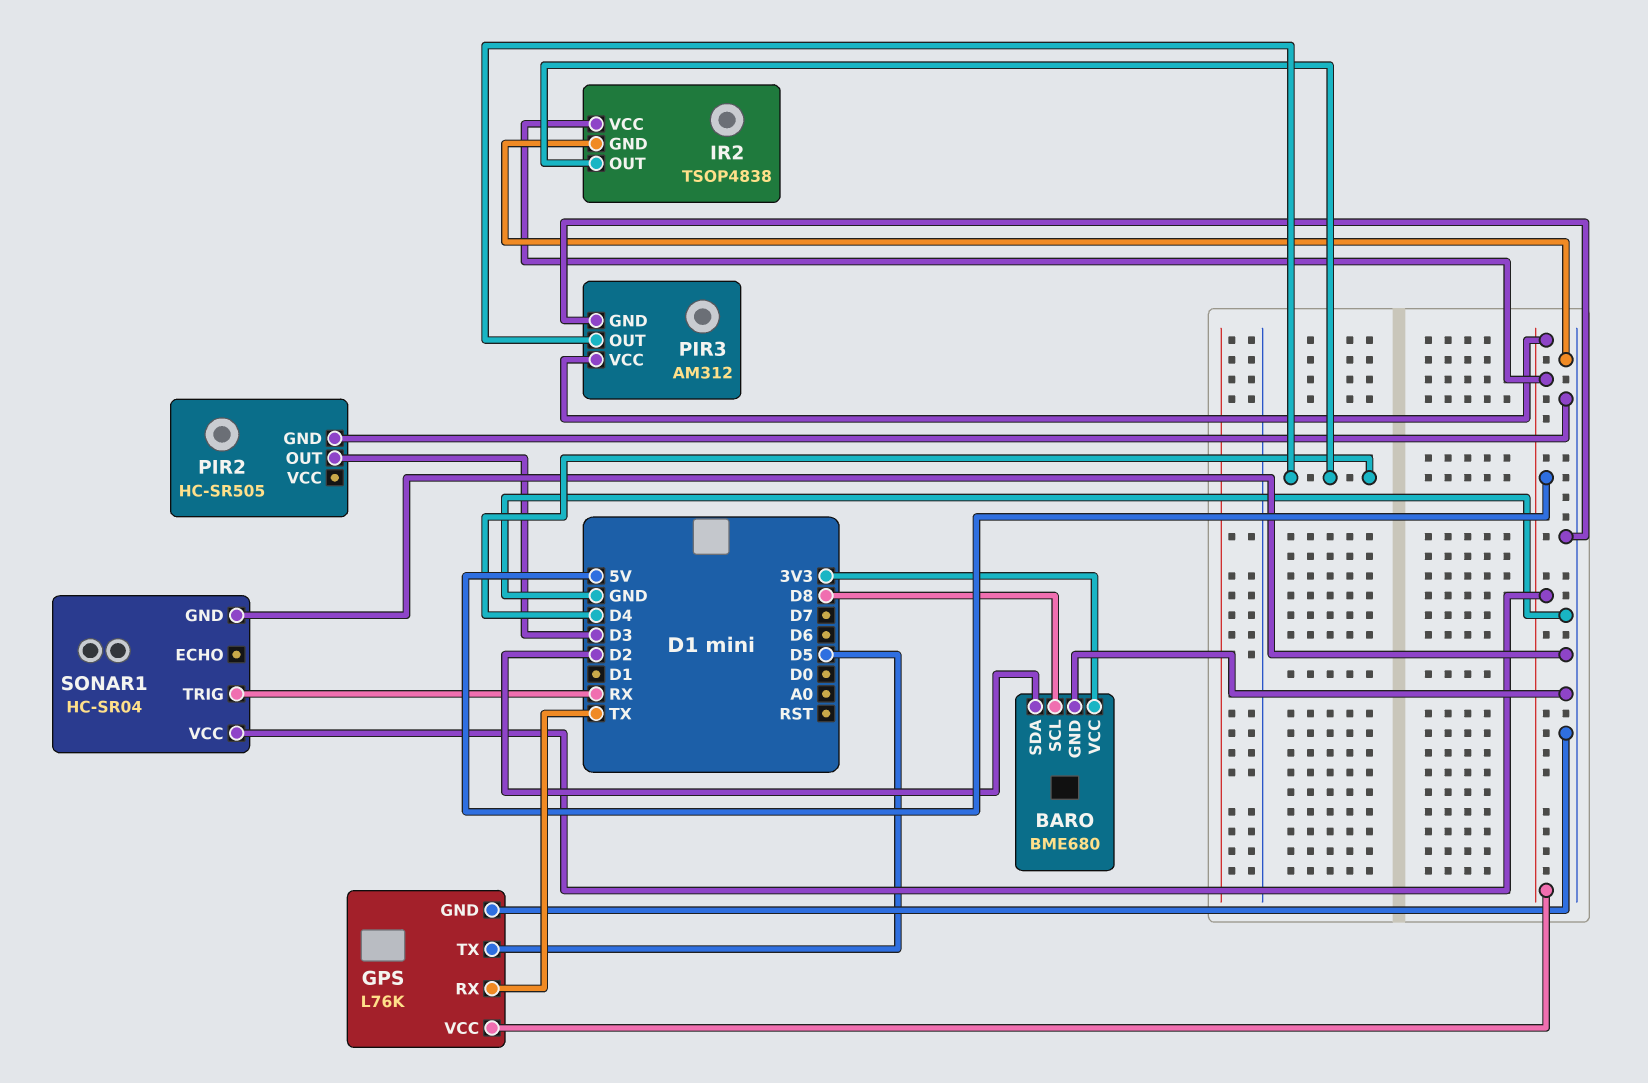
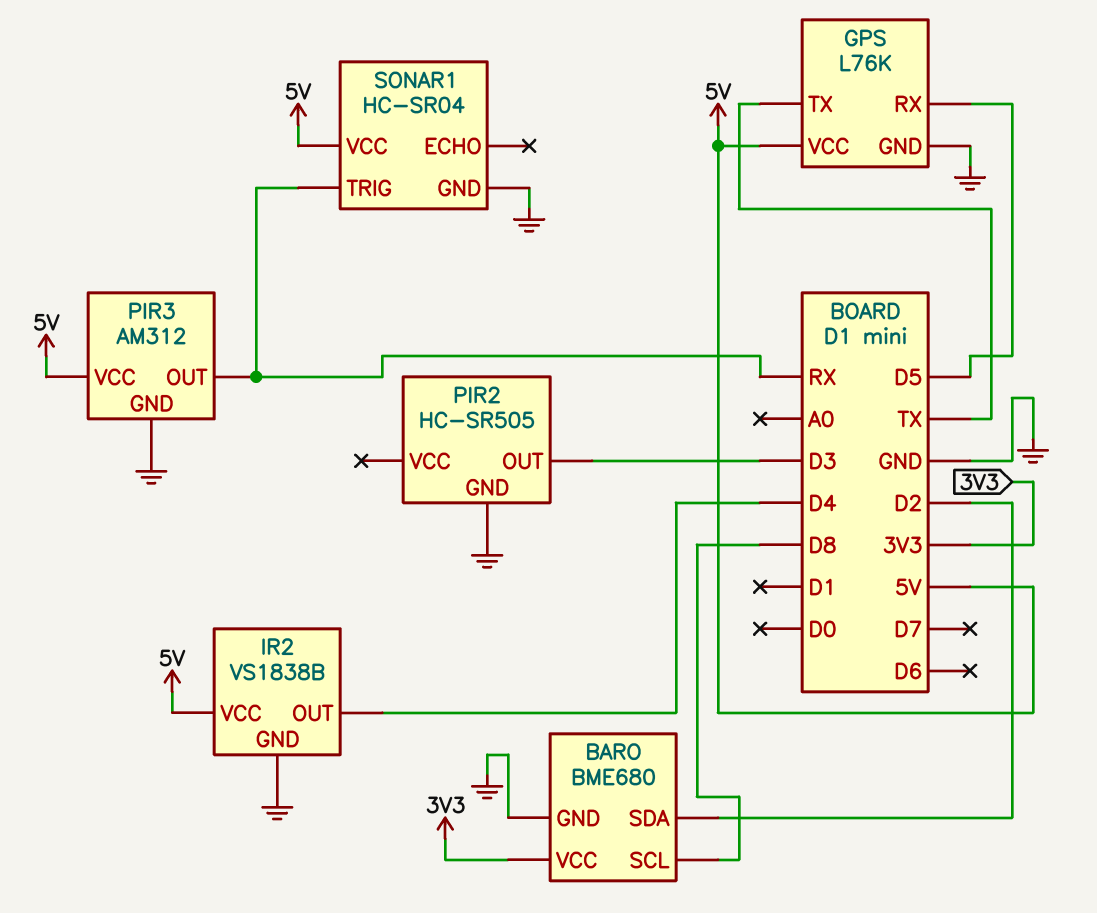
GPS pin RX: TX -> D5
GPS pin TX: D5 -> TX
IR2: TSOP4838 -> VS1838B
PIR3 pin OUT: D4 -> RX

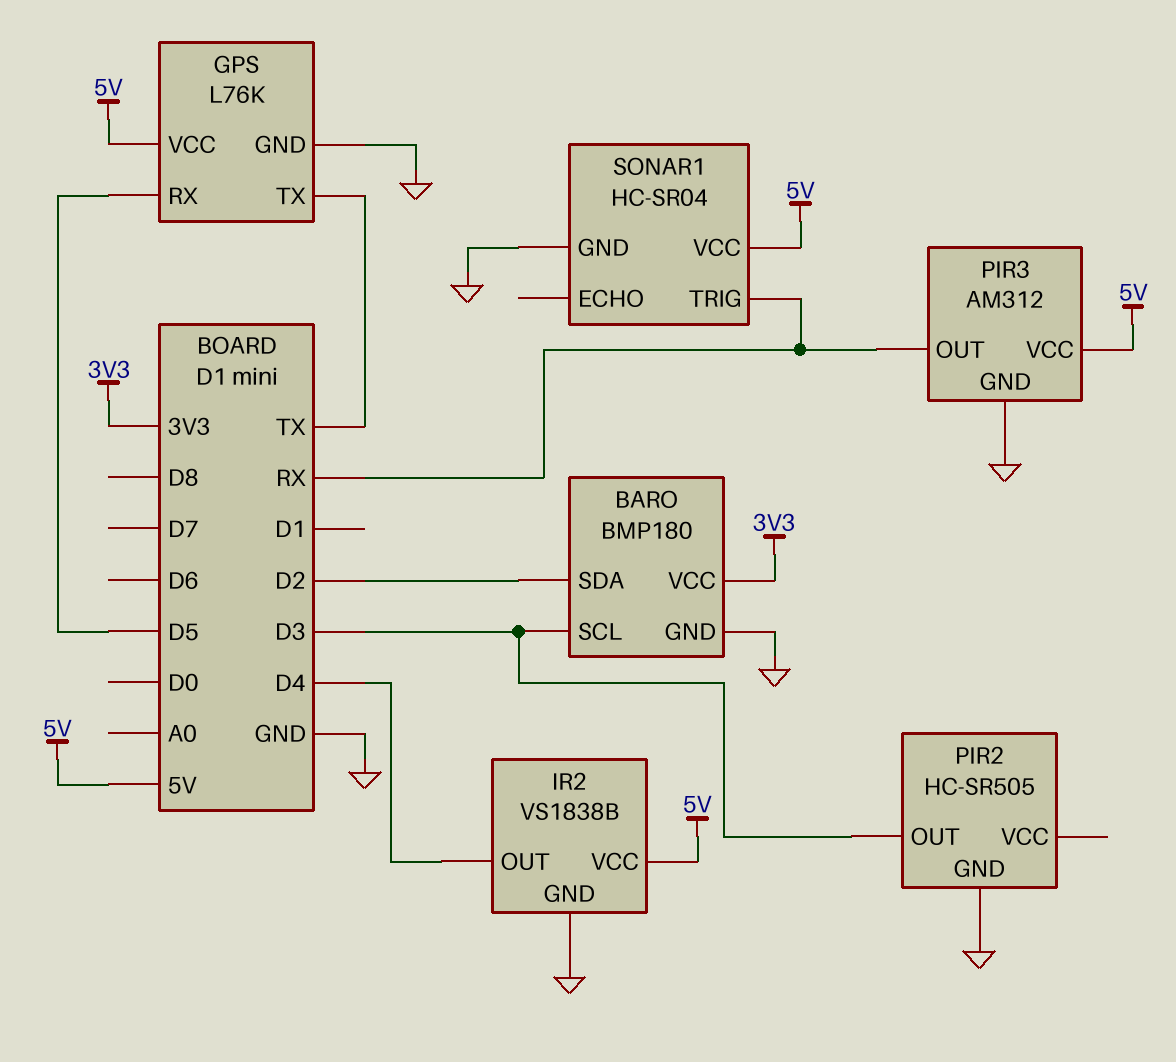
BARO: BME680 -> BMP180
BARO pin SCL: D8 -> D3

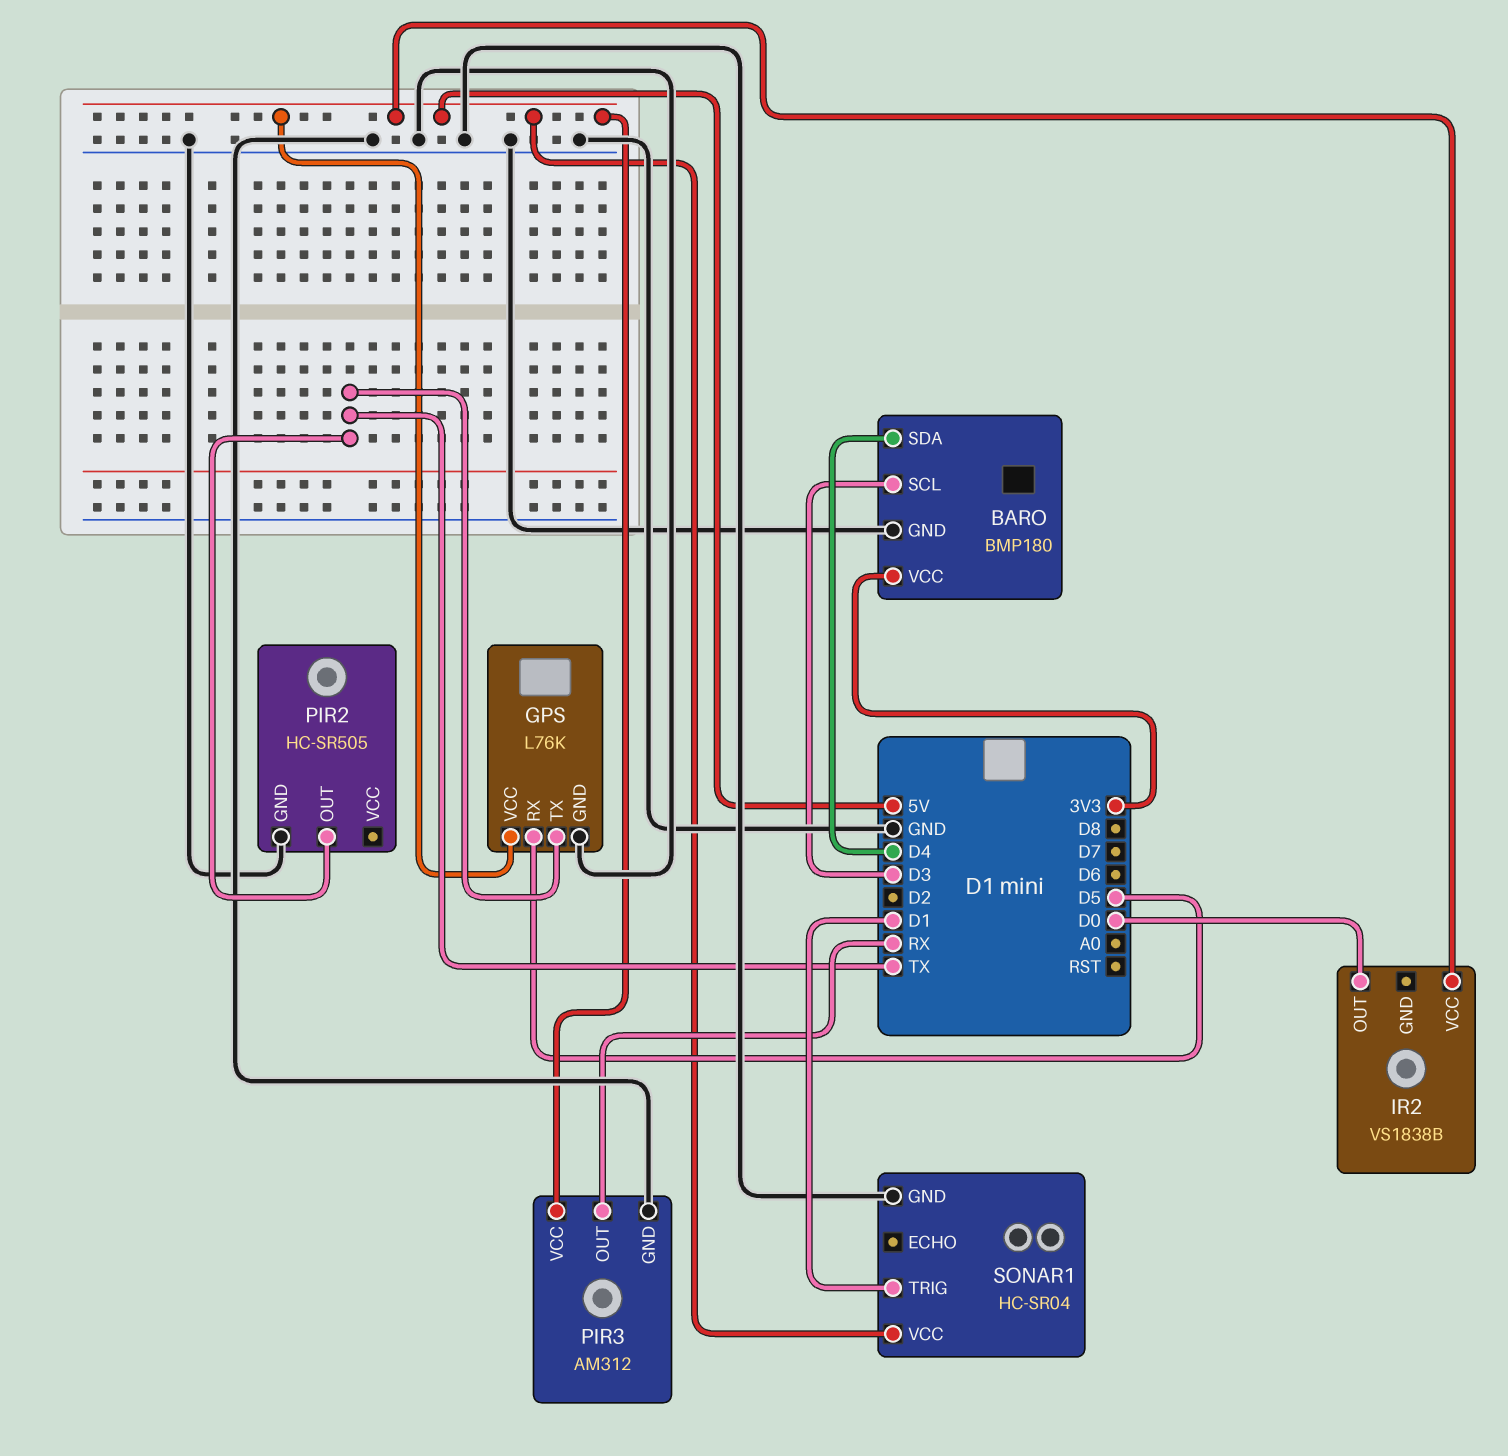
BARO pin SDA: D2 -> D4
IR2 pin GND: GND -> none
IR2 pin OUT: D4 -> D0
PIR2 pin OUT: D3 -> TX
SONAR1 pin TRIG: RX -> D1

